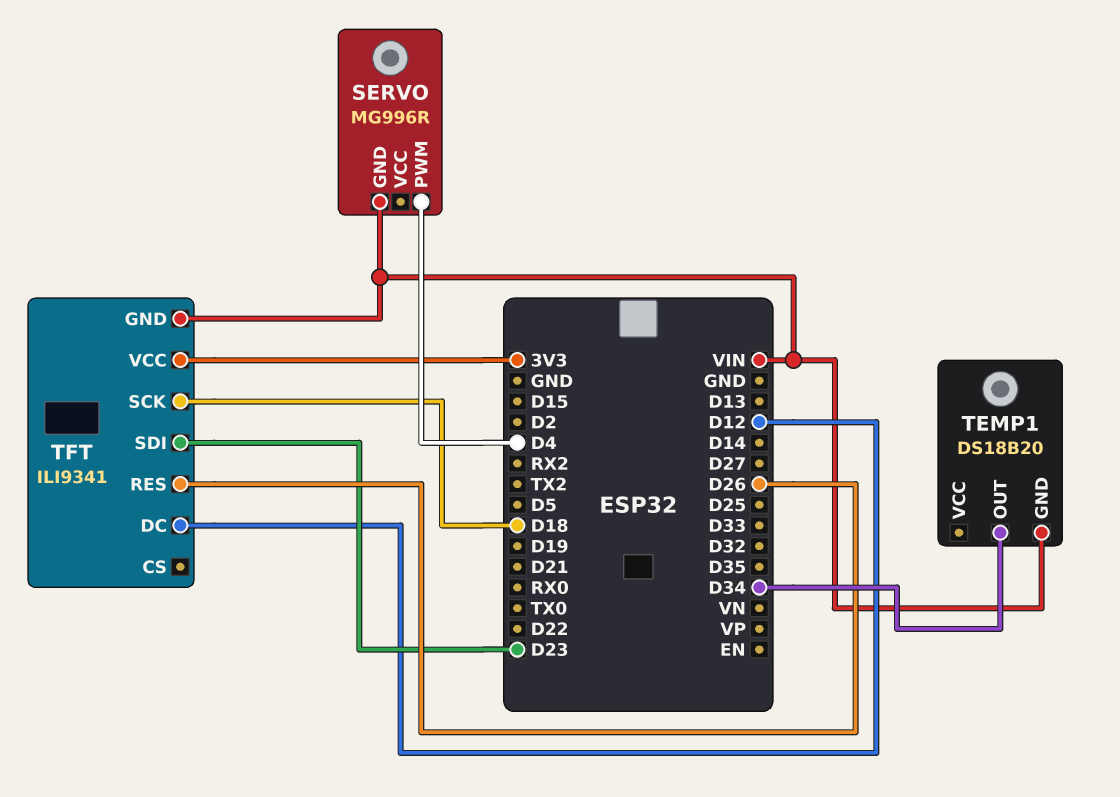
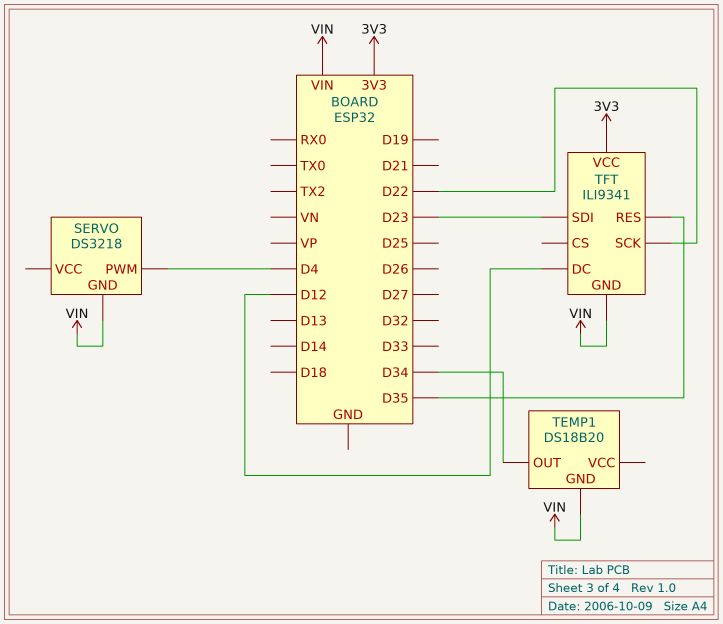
SERVO: MG996R -> DS3218
TFT pin RES: D26 -> D35
TFT pin SCK: D18 -> D22

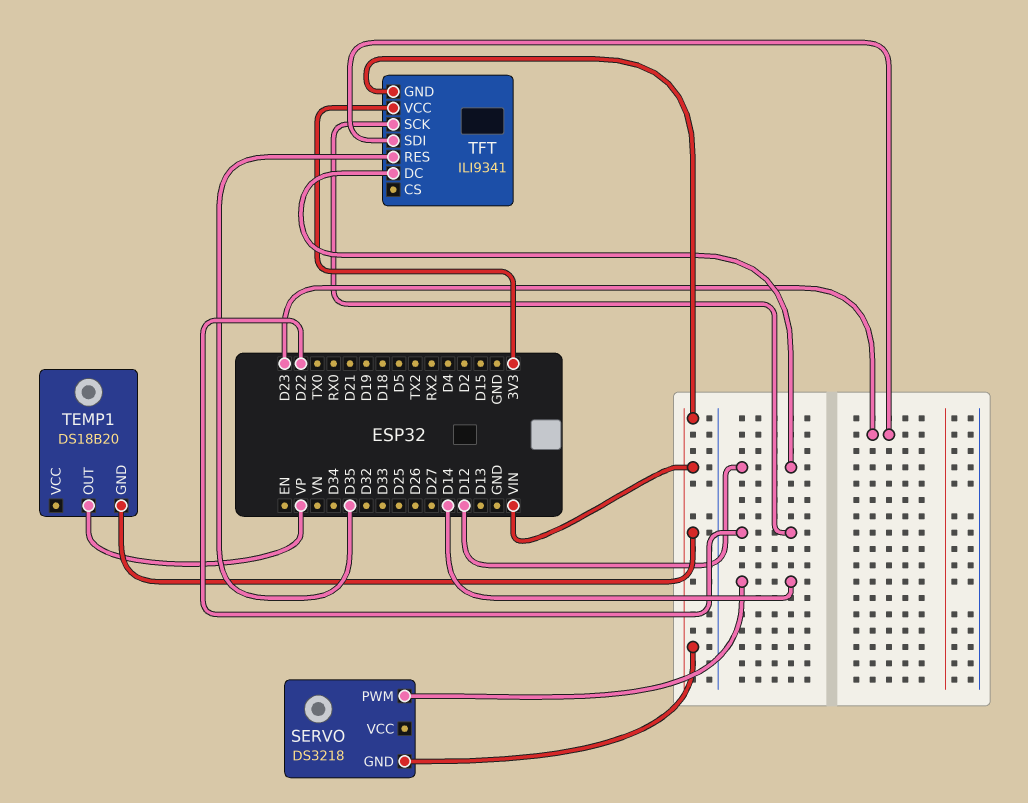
SERVO pin PWM: D4 -> D14
TEMP1 pin OUT: D34 -> VP

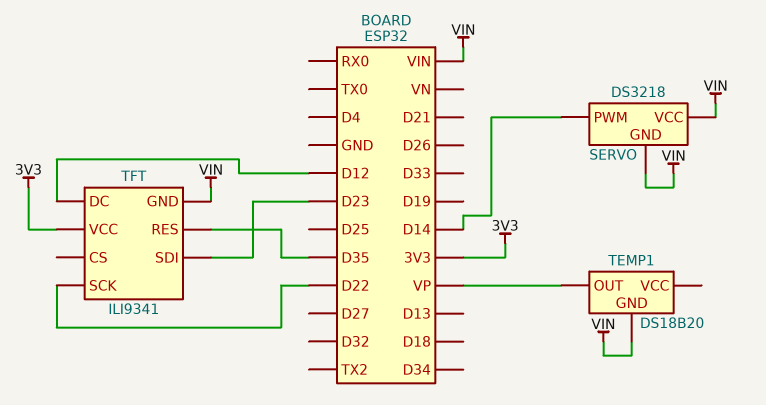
SERVO pin VCC: none -> VIN

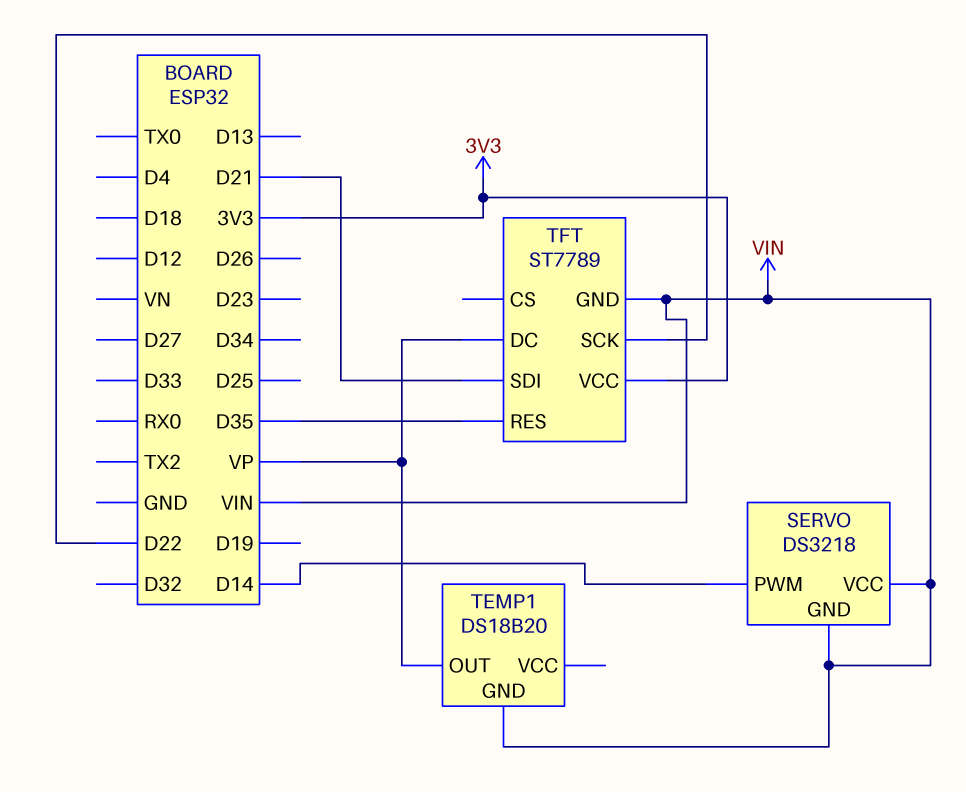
TFT: ILI9341 -> ST7789
TFT pin DC: D12 -> VP
TFT pin SDI: D23 -> D21

